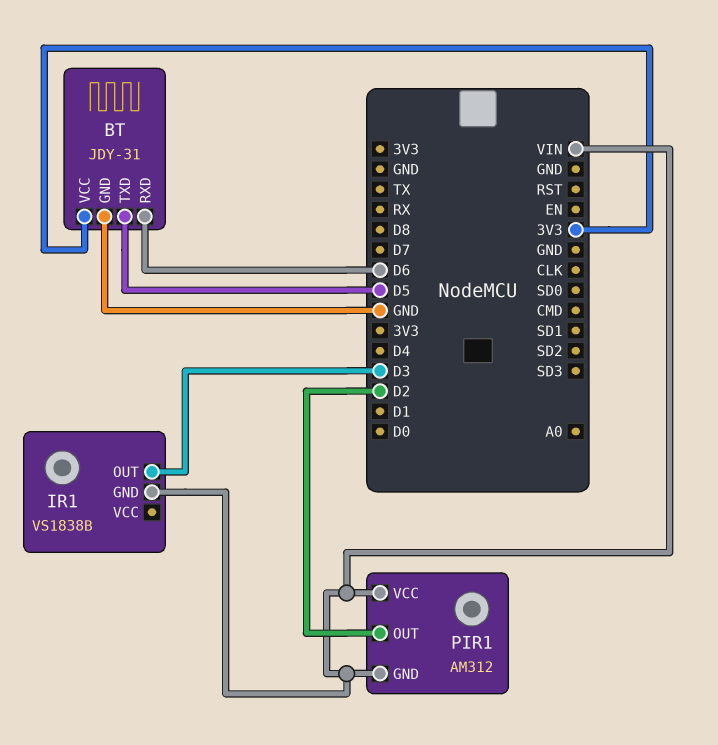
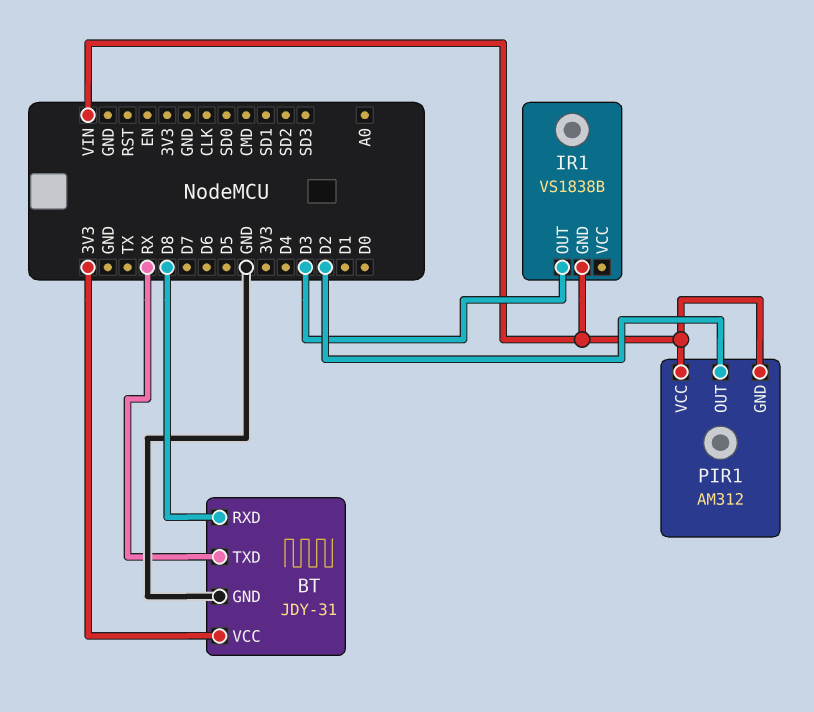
BT pin RXD: D6 -> D8
BT pin TXD: D5 -> RX

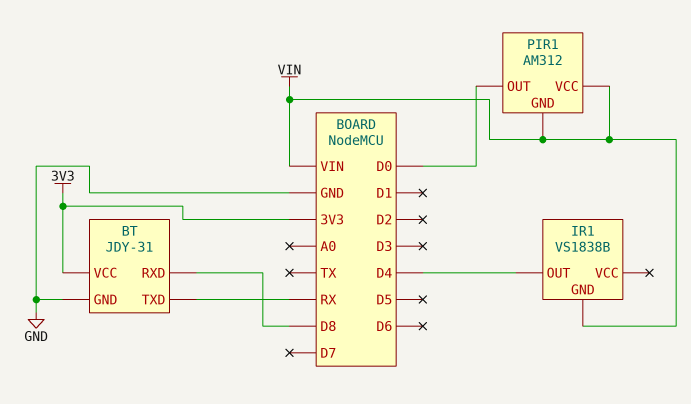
IR1 pin OUT: D3 -> D4
PIR1 pin OUT: D2 -> D0

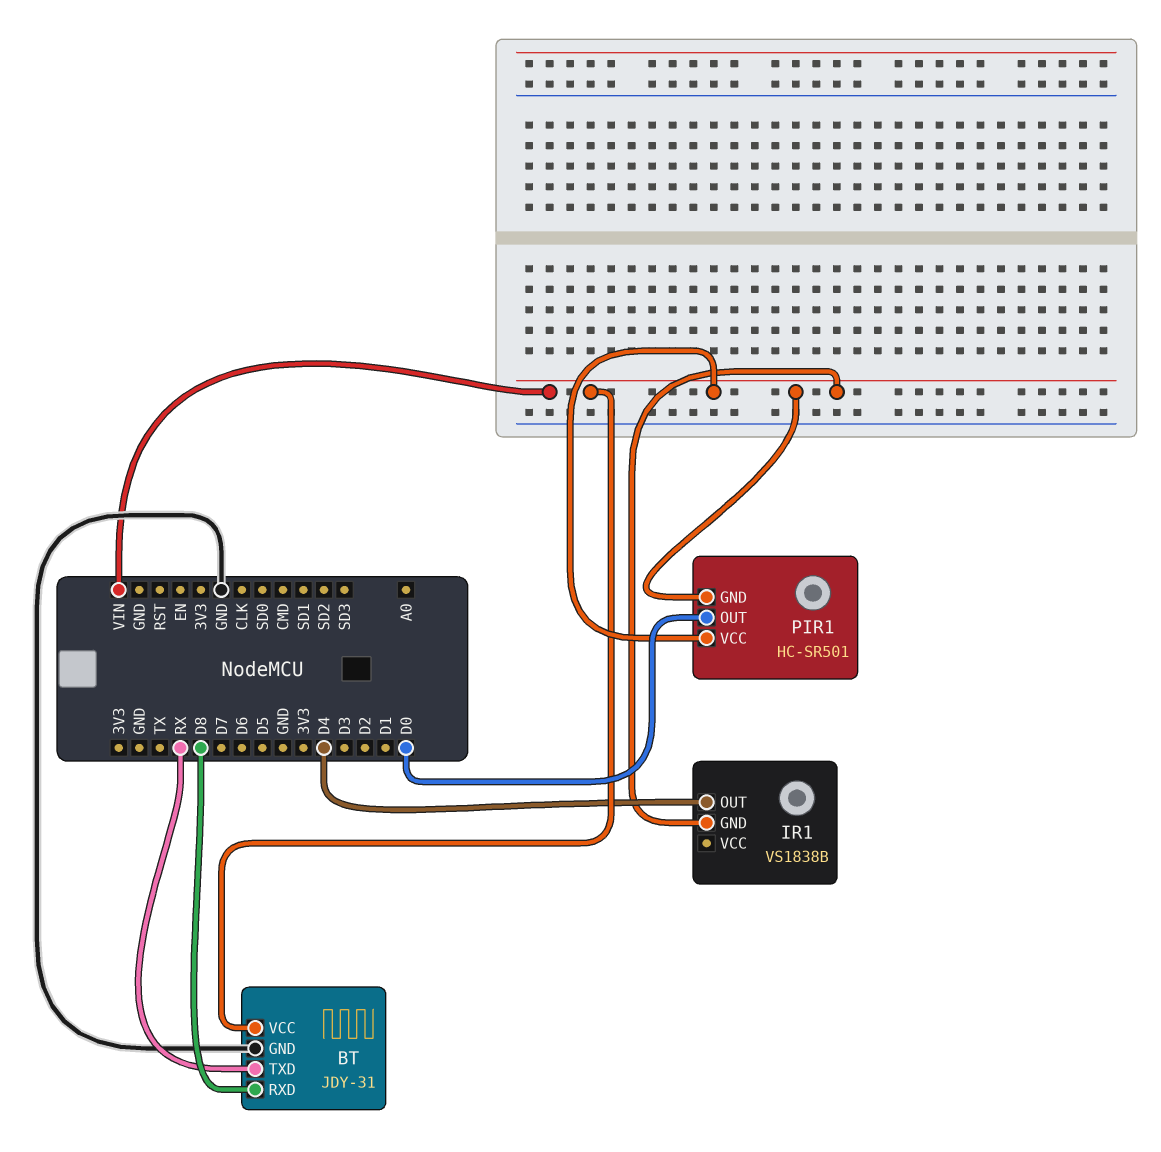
BT pin VCC: 3V3 -> VIN
PIR1: AM312 -> HC-SR501

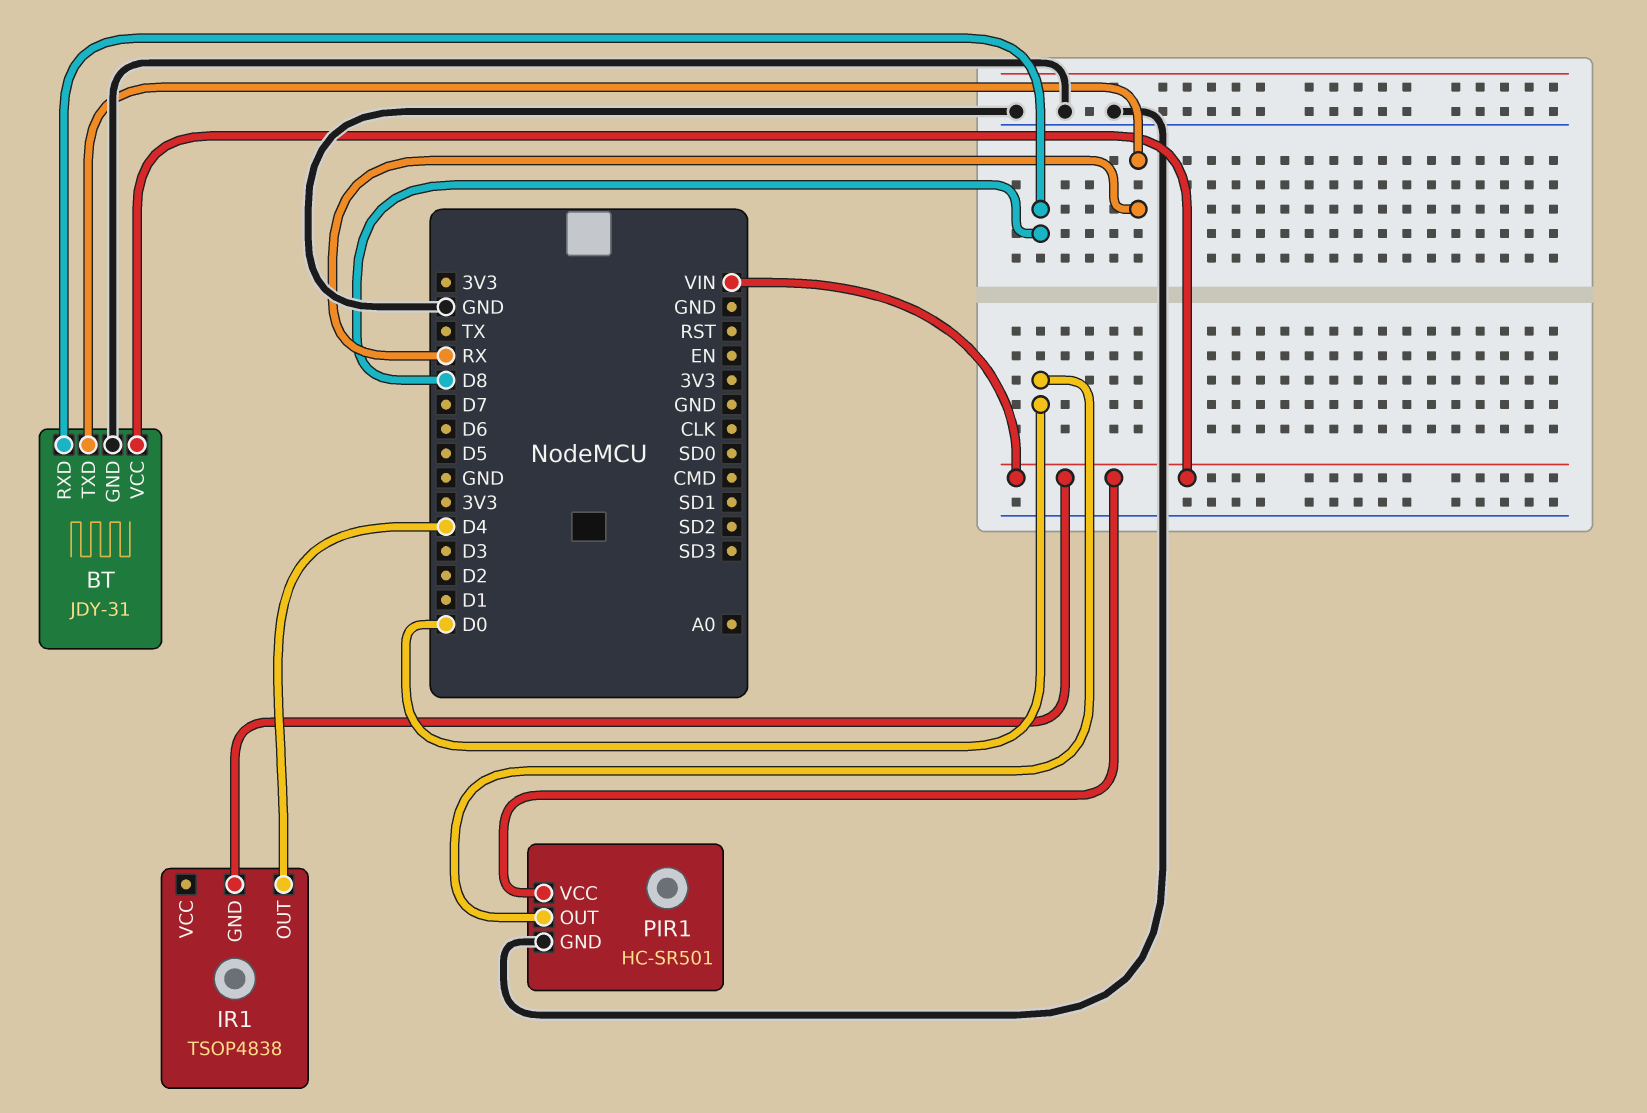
IR1: VS1838B -> TSOP4838
PIR1 pin GND: VIN -> GND

